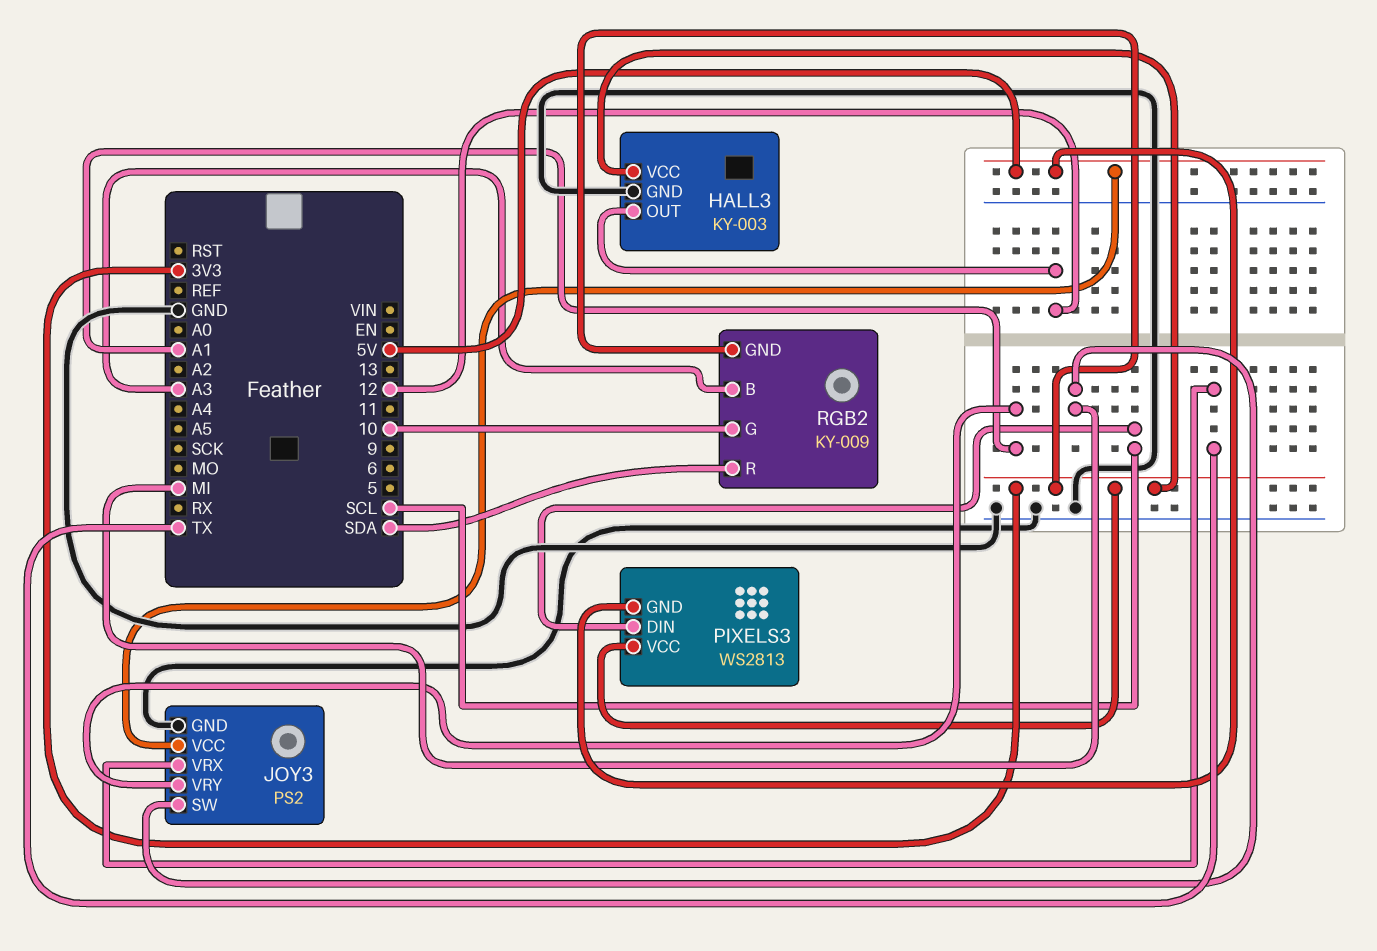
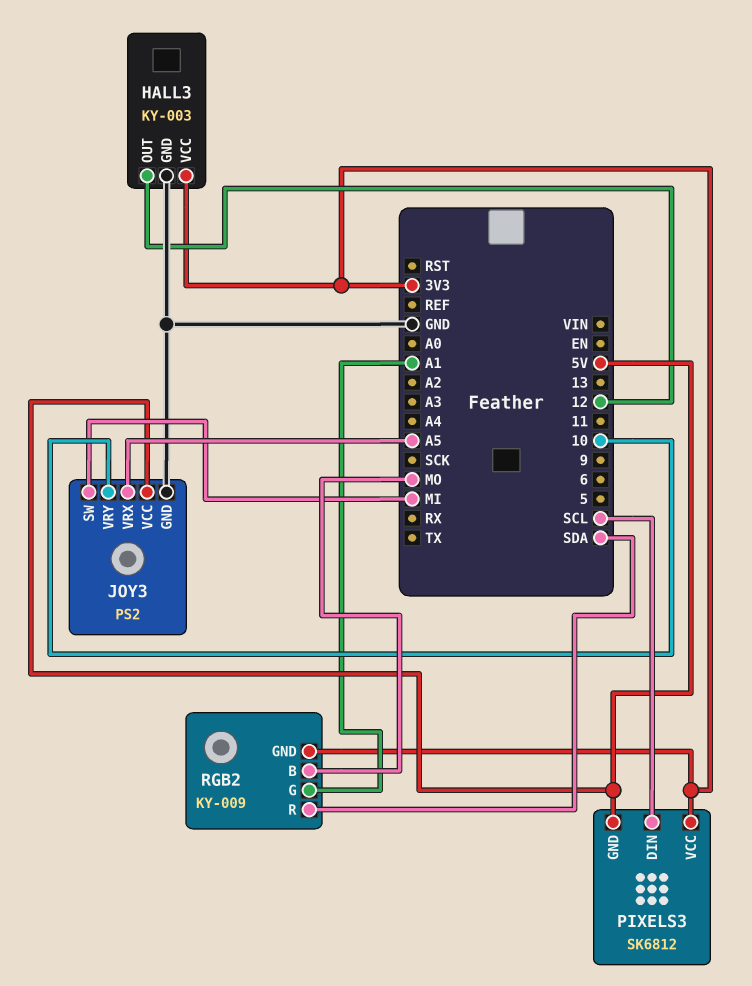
JOY3 pin VRX: TX -> A5
JOY3 pin VRY: A1 -> 10
PIXELS3: WS2813 -> SK6812
RGB2 pin B: A3 -> MO
RGB2 pin G: 10 -> A1

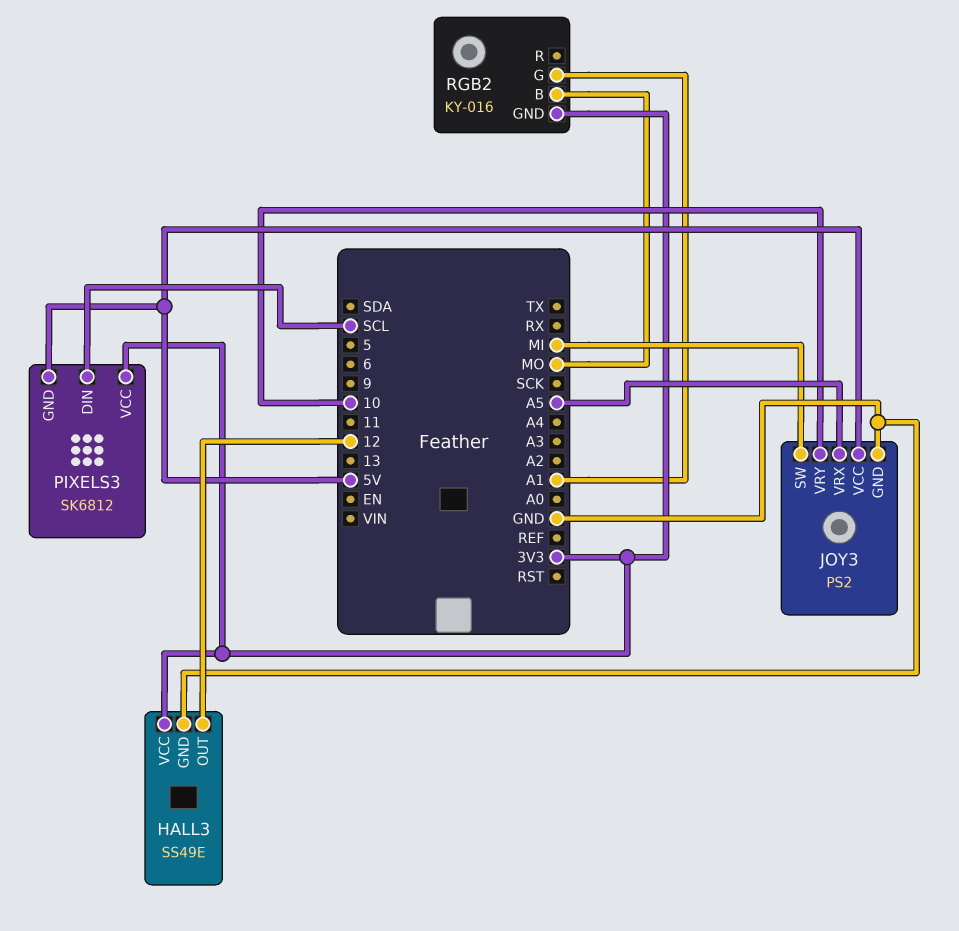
HALL3: KY-003 -> SS49E
RGB2: KY-009 -> KY-016
RGB2 pin R: SDA -> none

